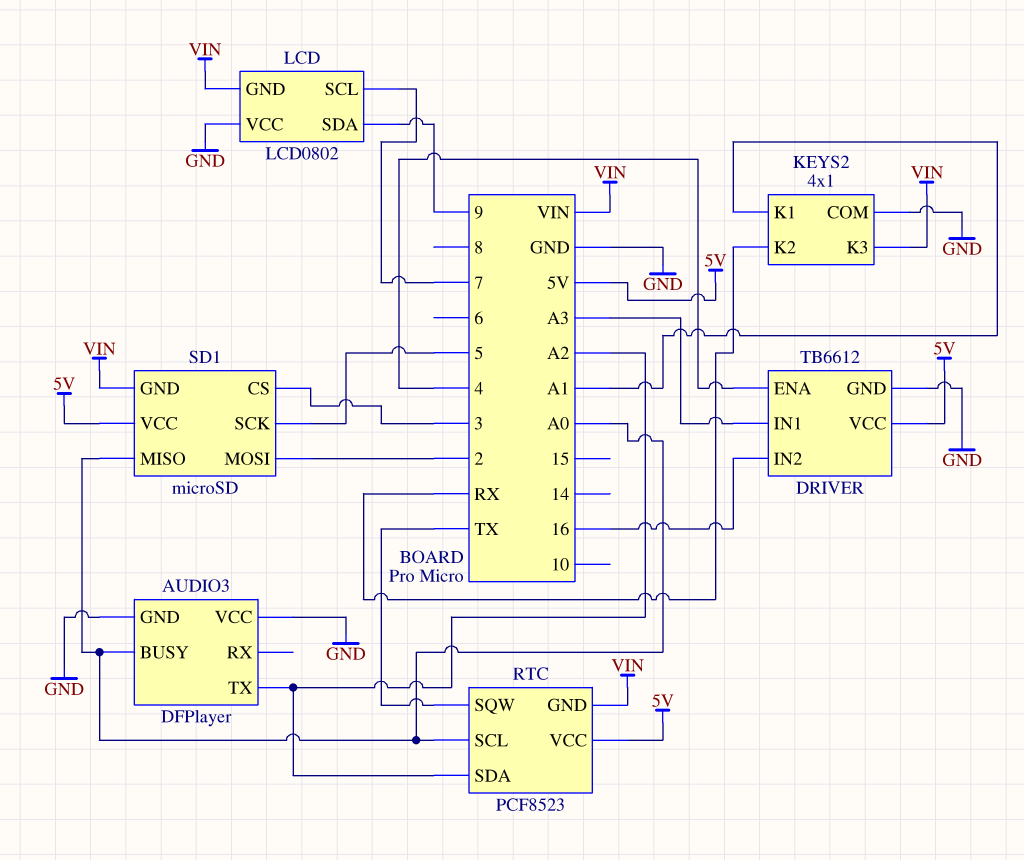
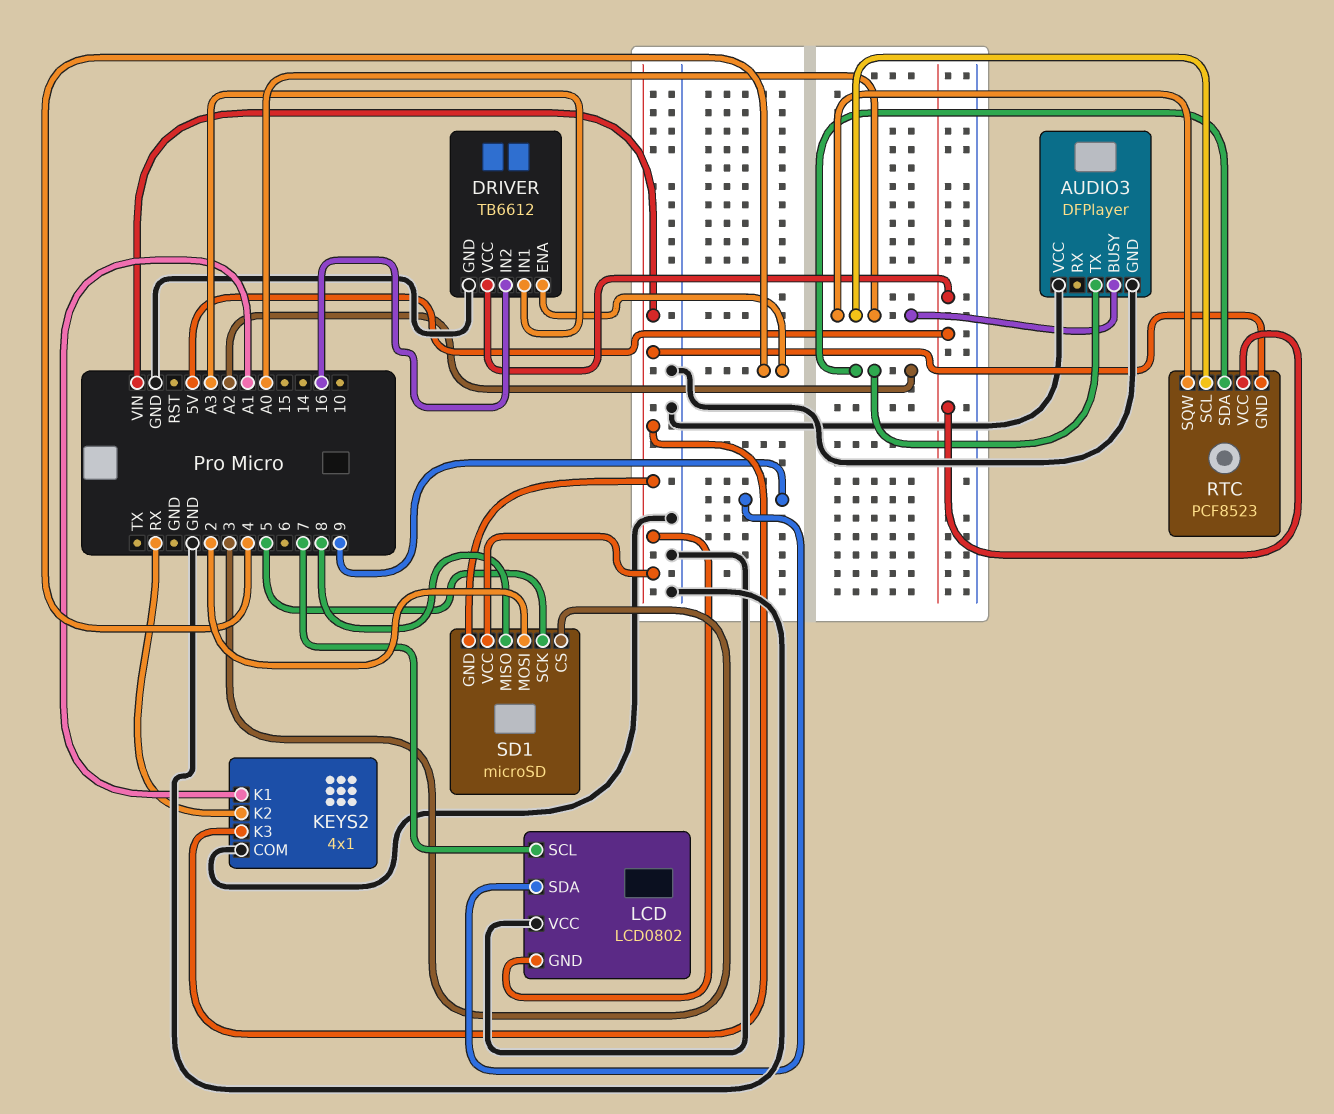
RTC pin SQW: TX -> A0
SD1 pin MISO: A0 -> 8
SD1 pin VCC: 5V -> VIN

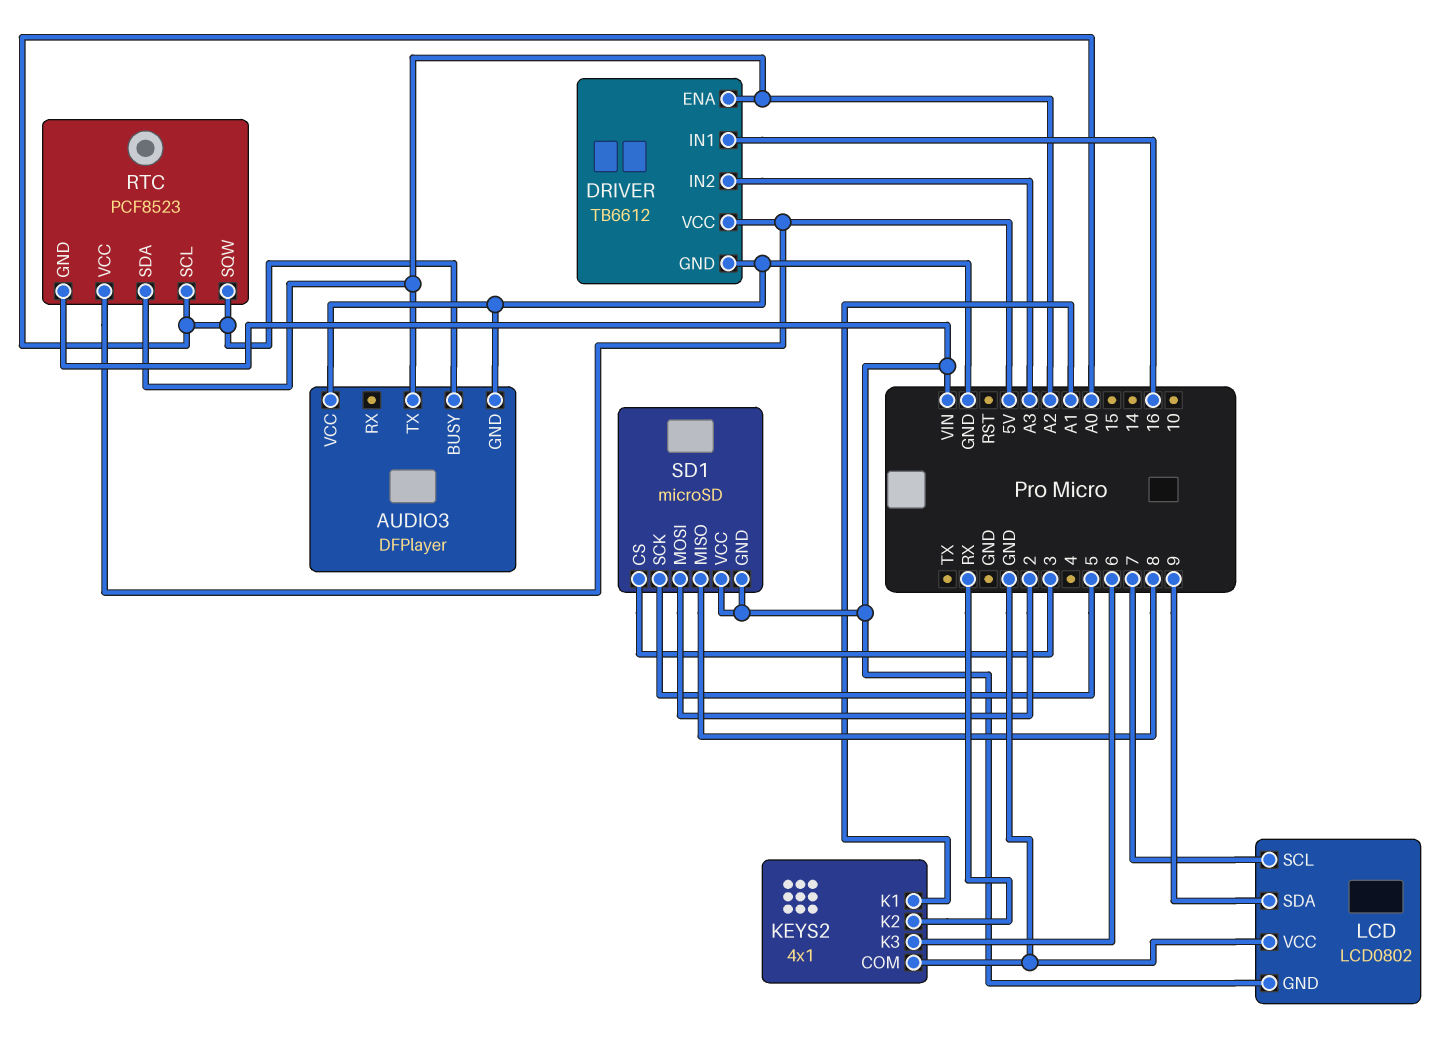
DRIVER pin ENA: 4 -> A2
DRIVER pin IN1: A3 -> 16
DRIVER pin IN2: 16 -> A3
KEYS2 pin K3: VIN -> 6

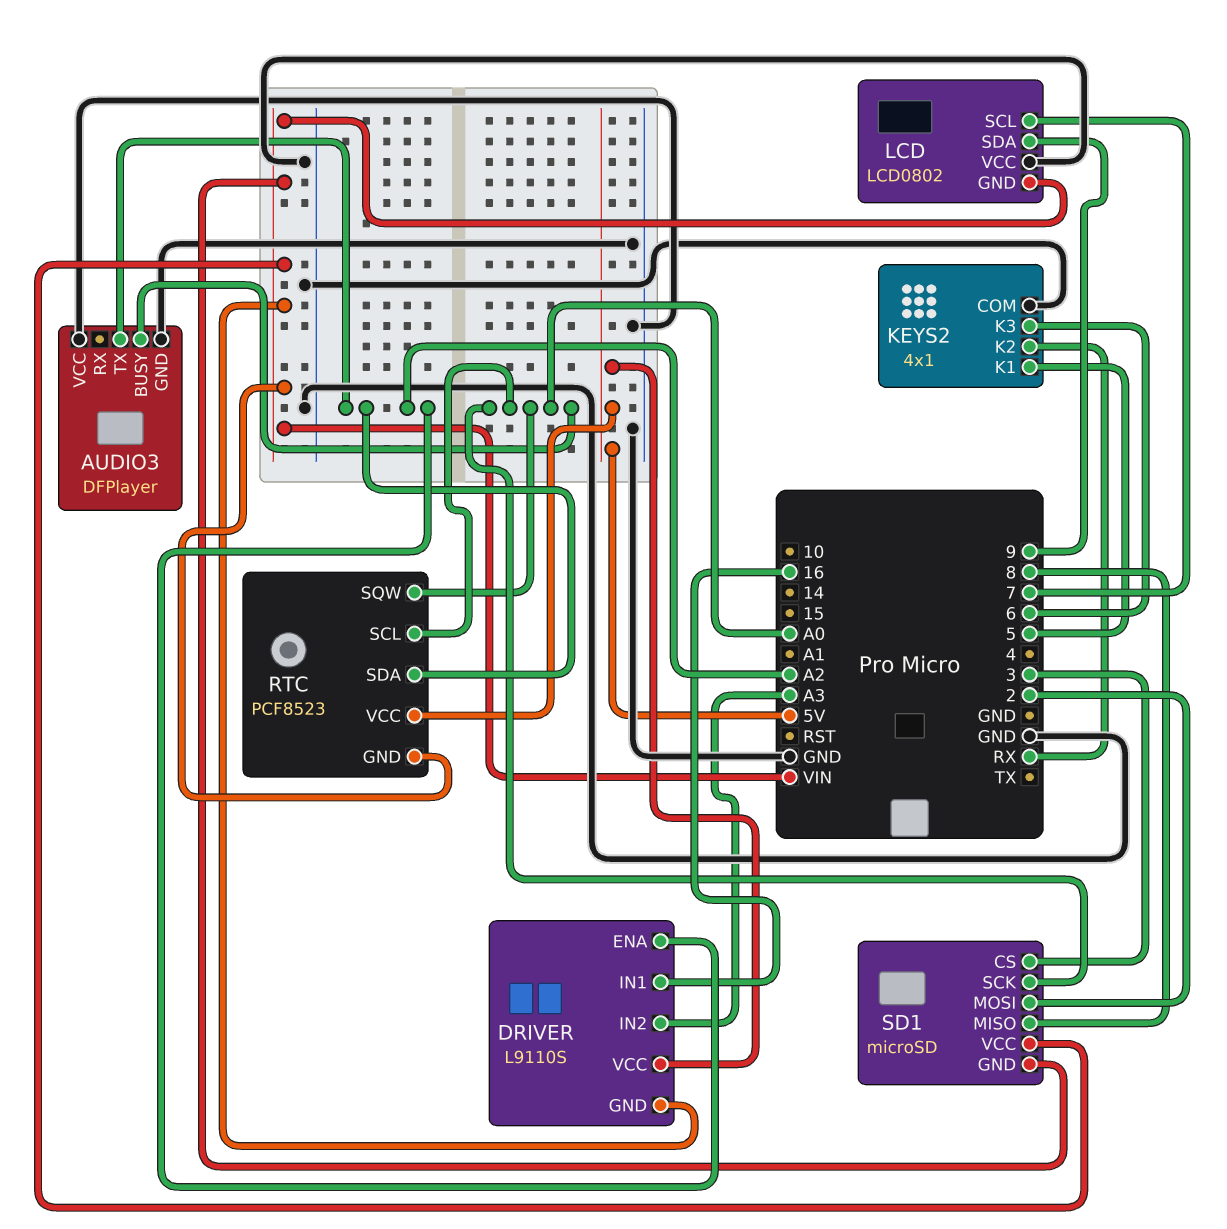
DRIVER: TB6612 -> L9110S
DRIVER pin GND: GND -> VIN
KEYS2 pin K1: A1 -> 5
SD1 pin SCK: 5 -> A0

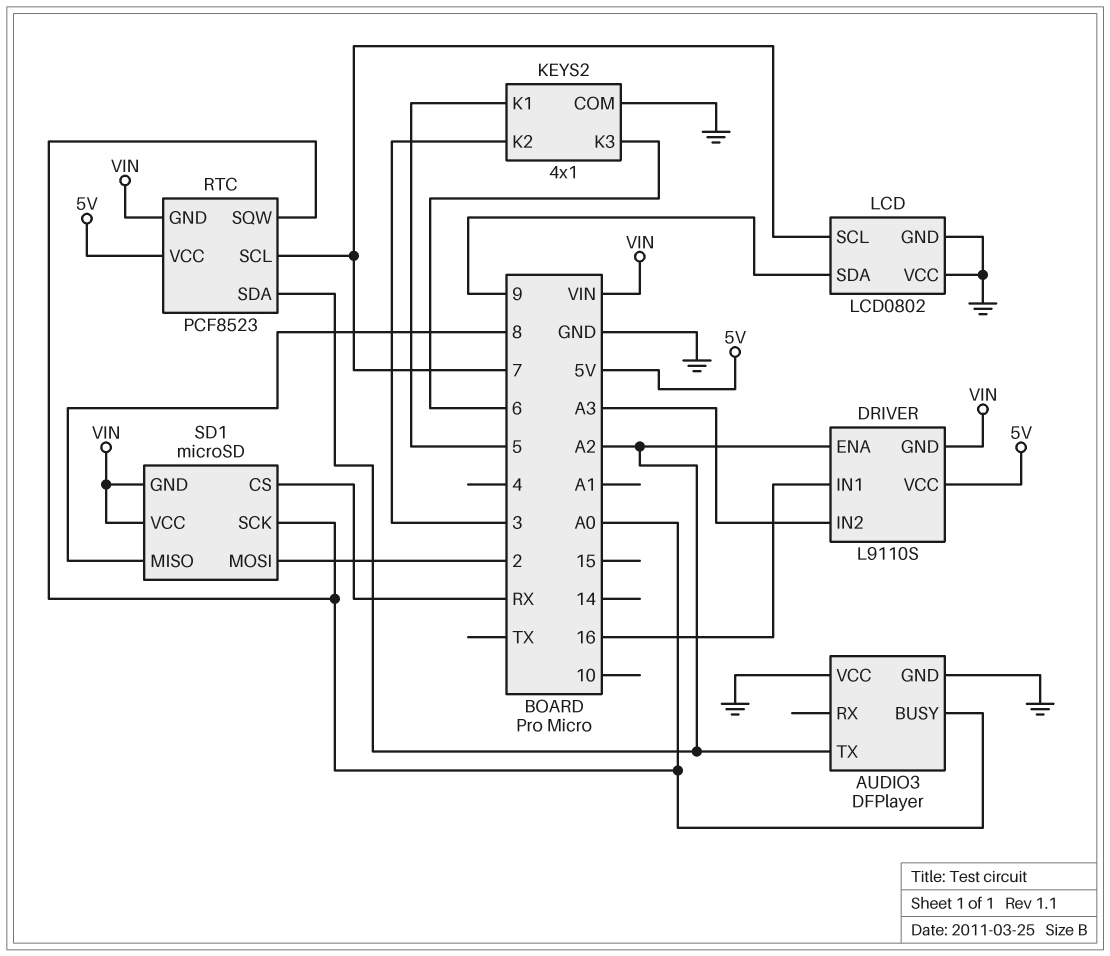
KEYS2 pin K2: RX -> 3
LCD pin GND: VIN -> GND
RTC pin SCL: A0 -> 7
SD1 pin CS: 3 -> RX

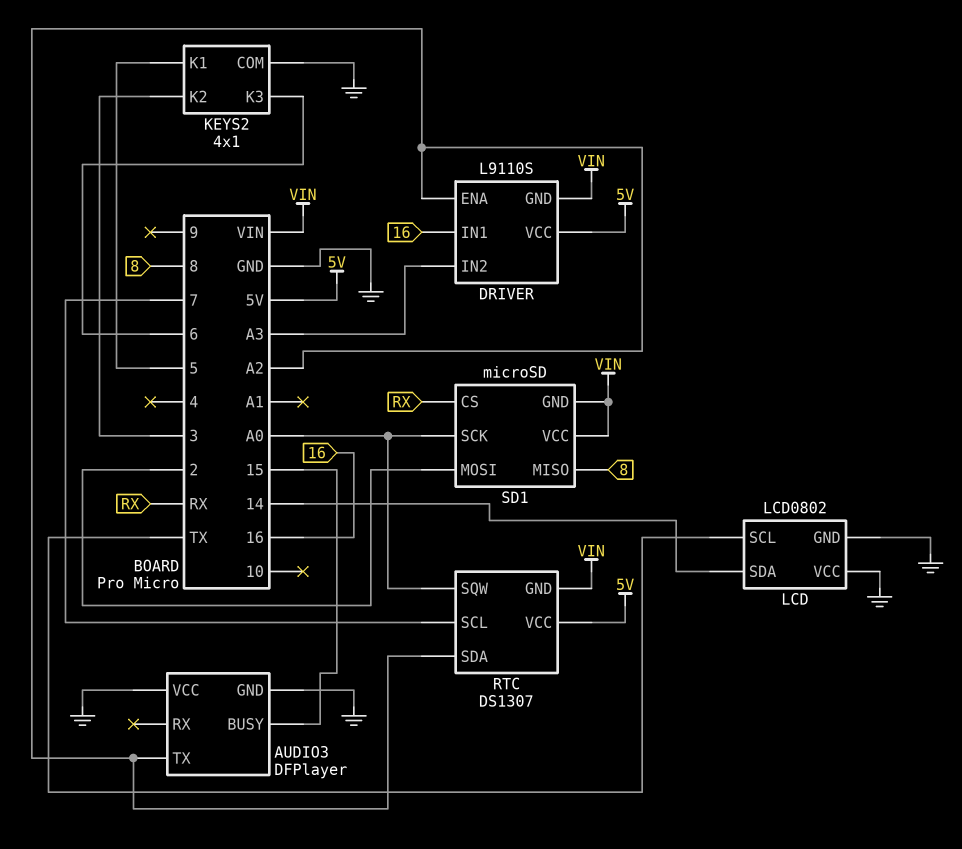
AUDIO3 pin BUSY: A0 -> 15
LCD pin SCL: 7 -> TX
LCD pin SDA: 9 -> 14
RTC: PCF8523 -> DS1307

